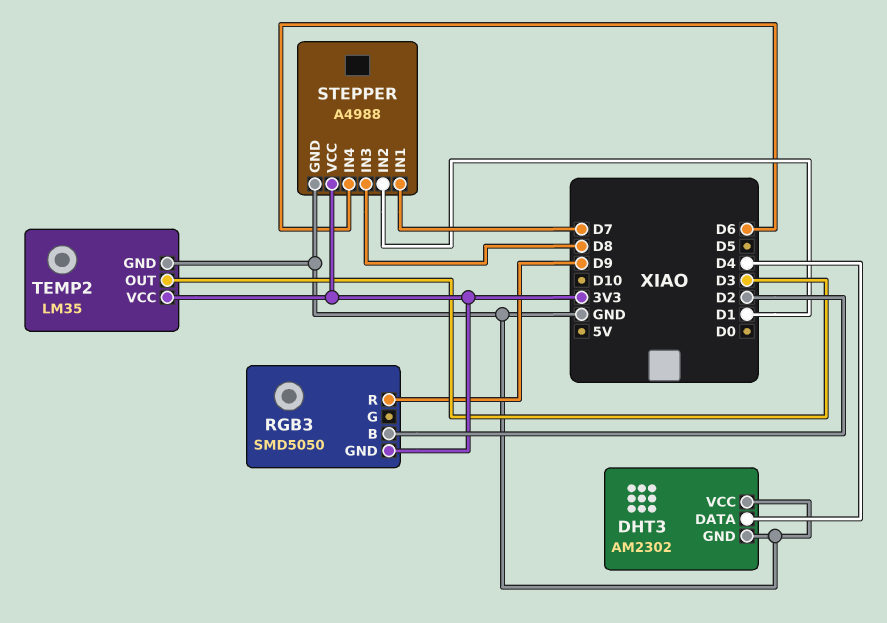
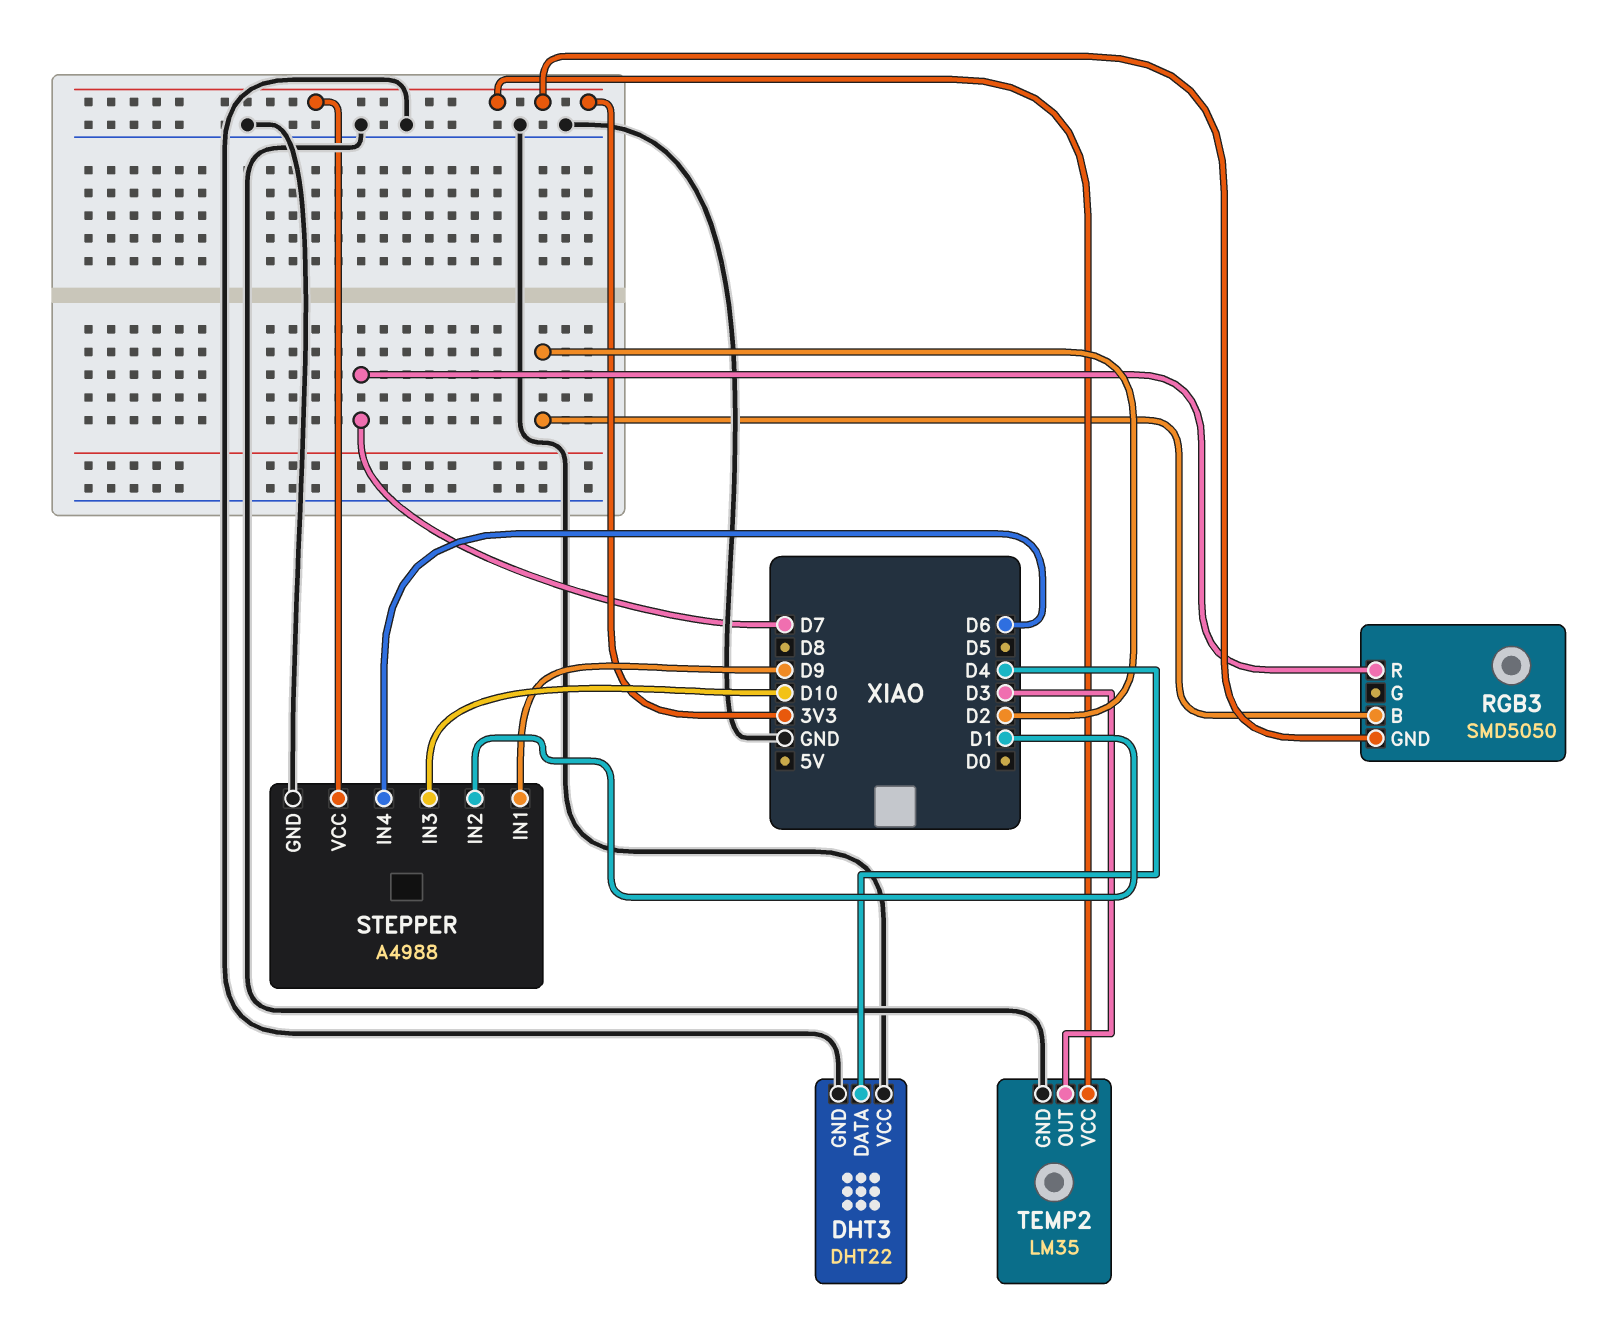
DHT3: AM2302 -> DHT22
RGB3 pin R: D9 -> D7
STEPPER pin IN1: D7 -> D9
STEPPER pin IN3: D8 -> D10

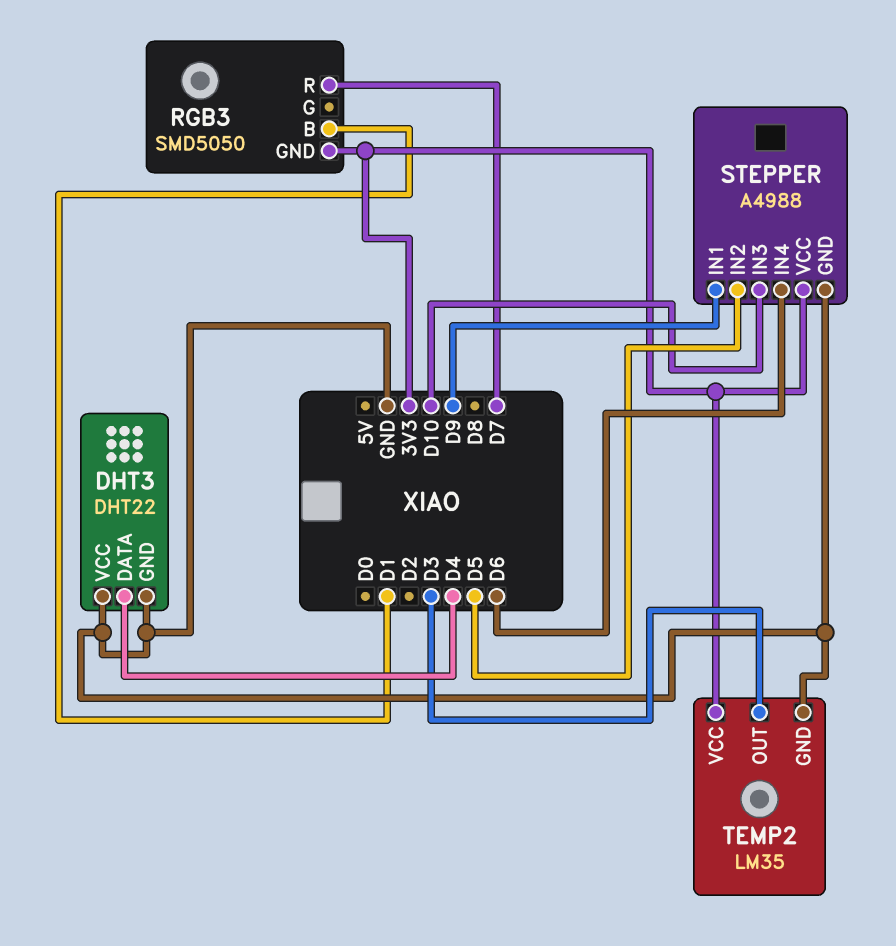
RGB3 pin B: D2 -> D1
STEPPER pin IN2: D1 -> D5

